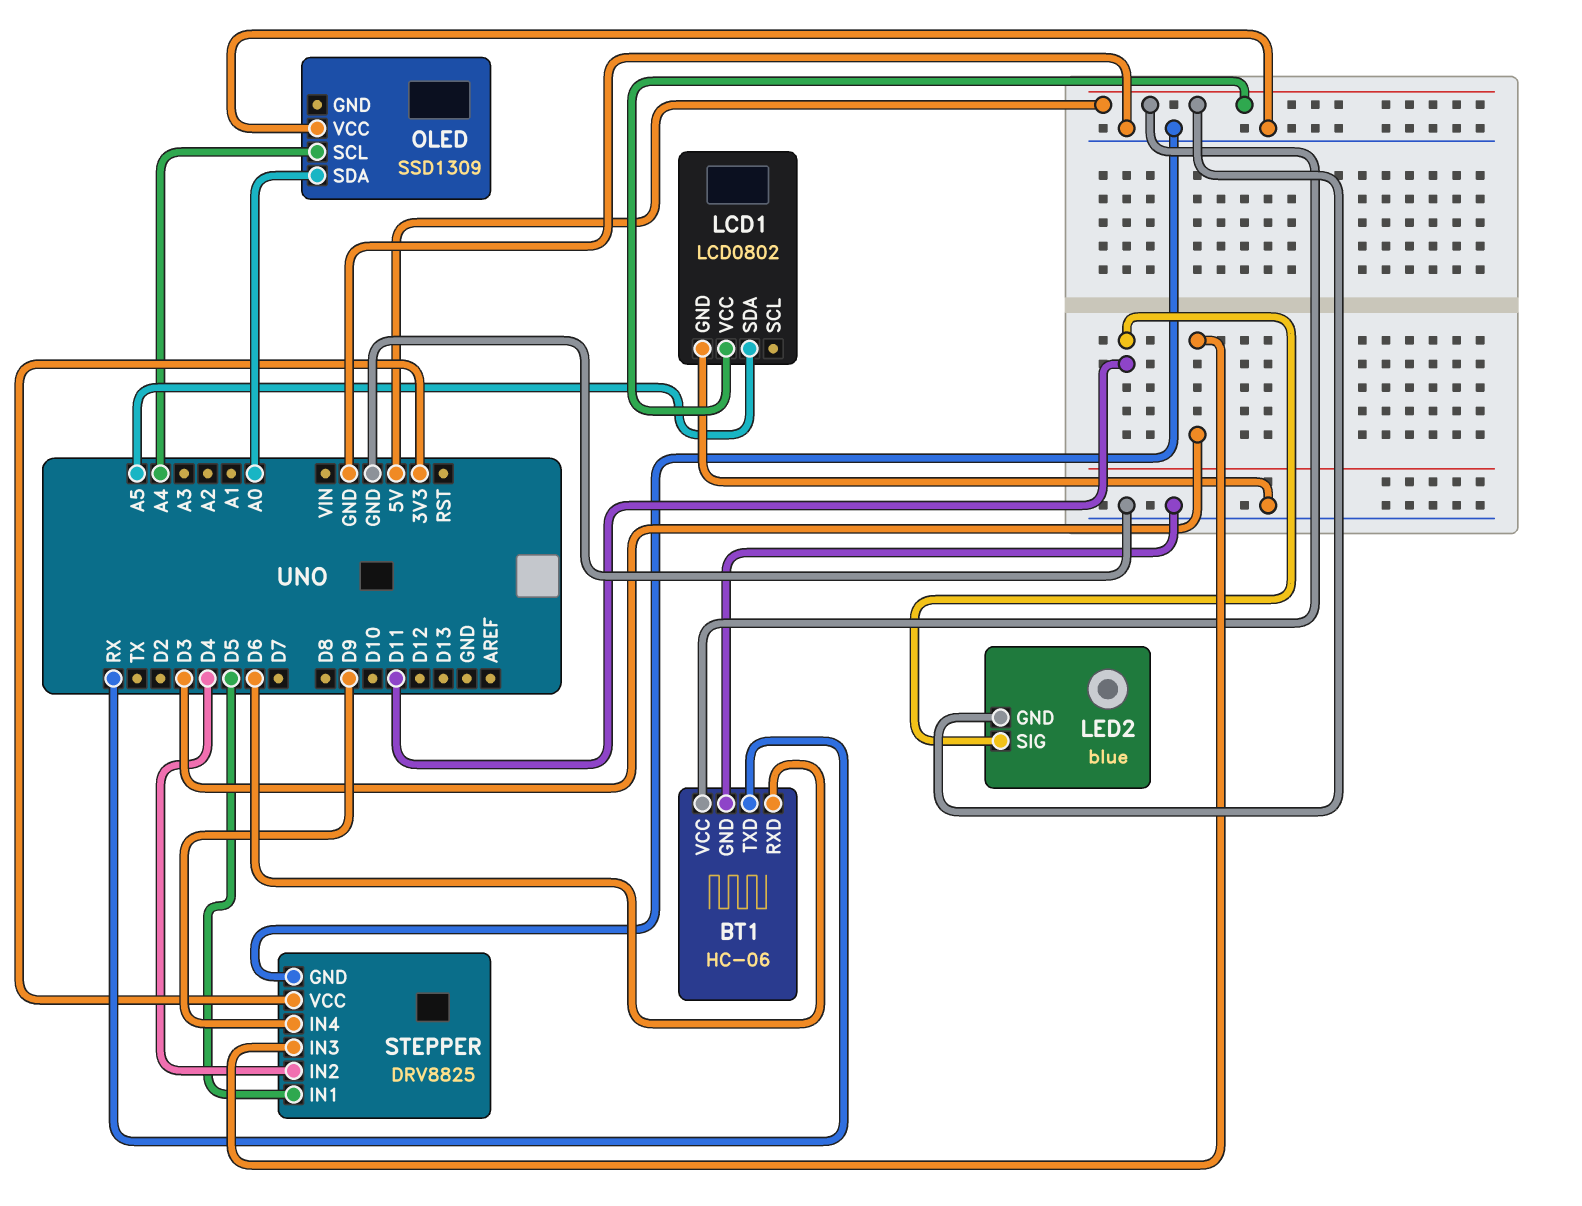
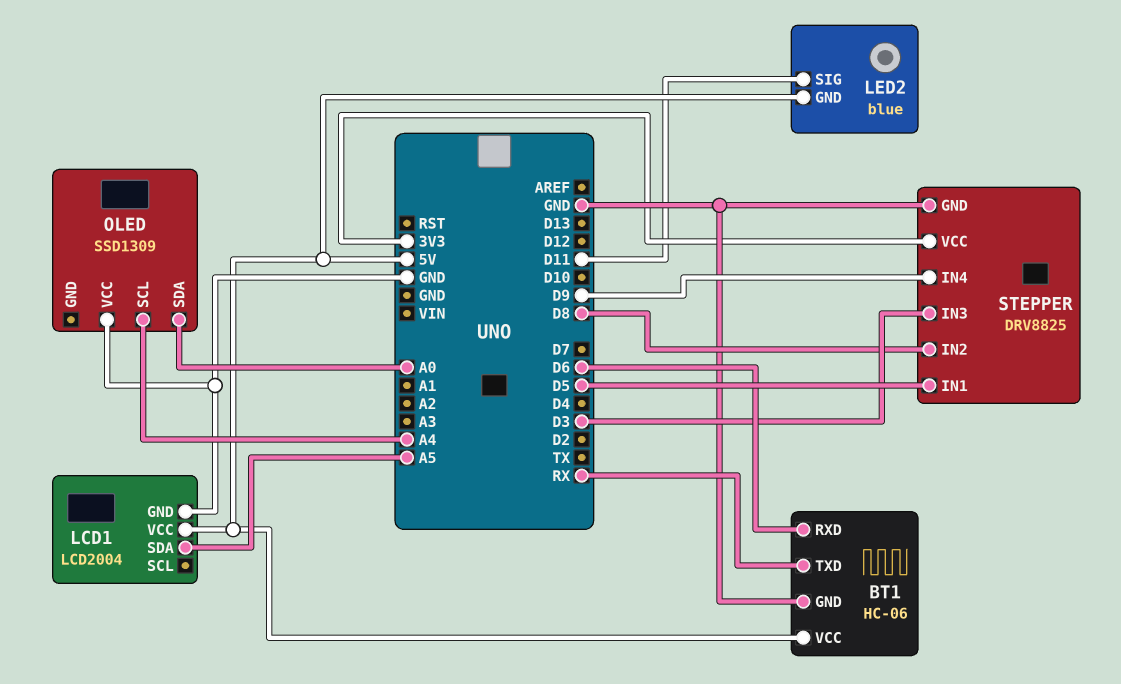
LCD1: LCD0802 -> LCD2004
STEPPER pin IN2: D4 -> D8

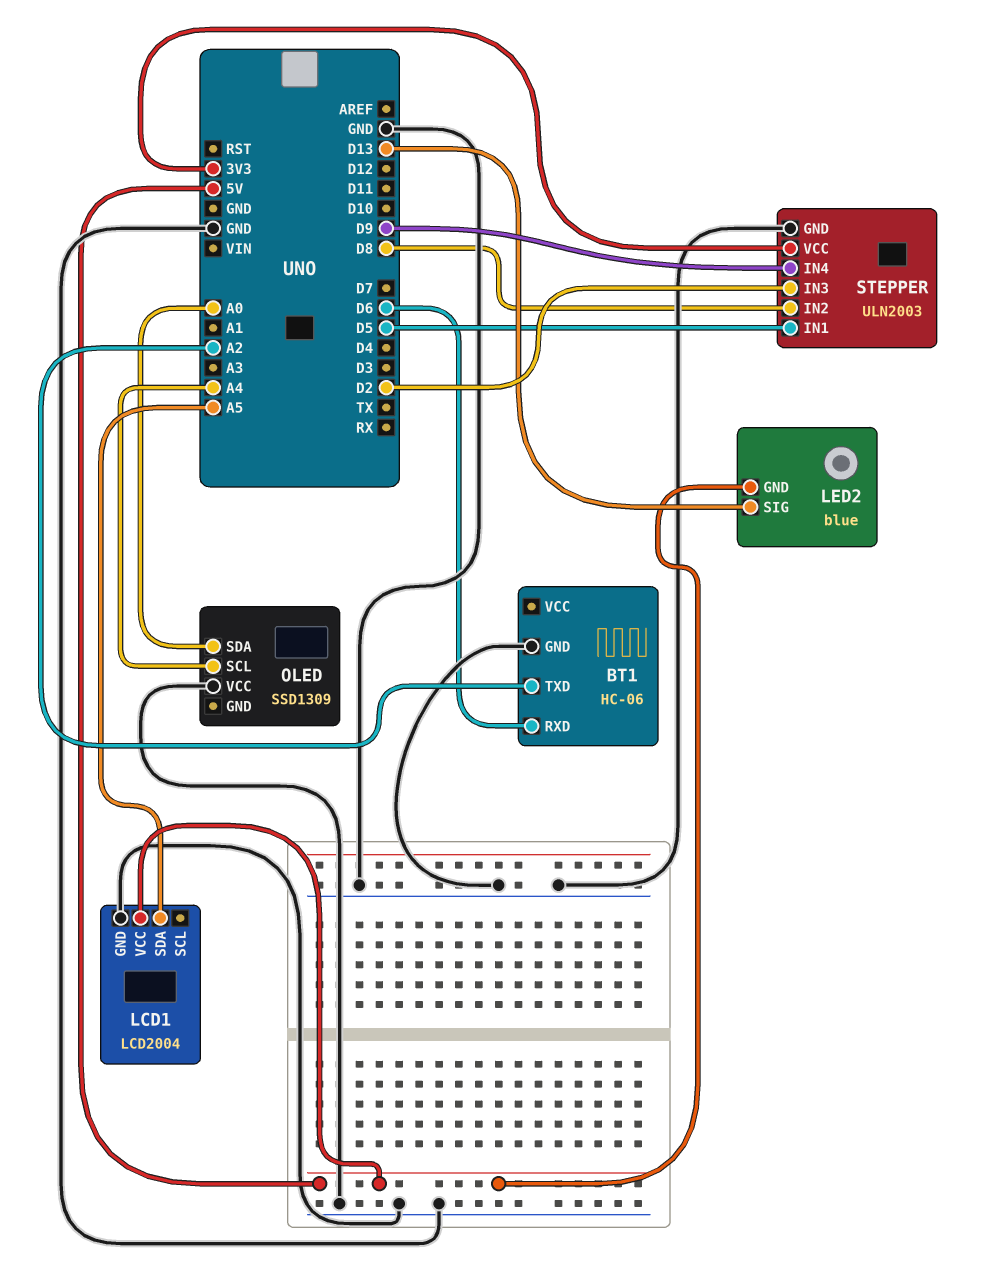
BT1 pin TXD: RX -> A2
BT1 pin VCC: 5V -> none
LED2 pin SIG: D11 -> D13
STEPPER: DRV8825 -> ULN2003
STEPPER pin IN3: D3 -> D2

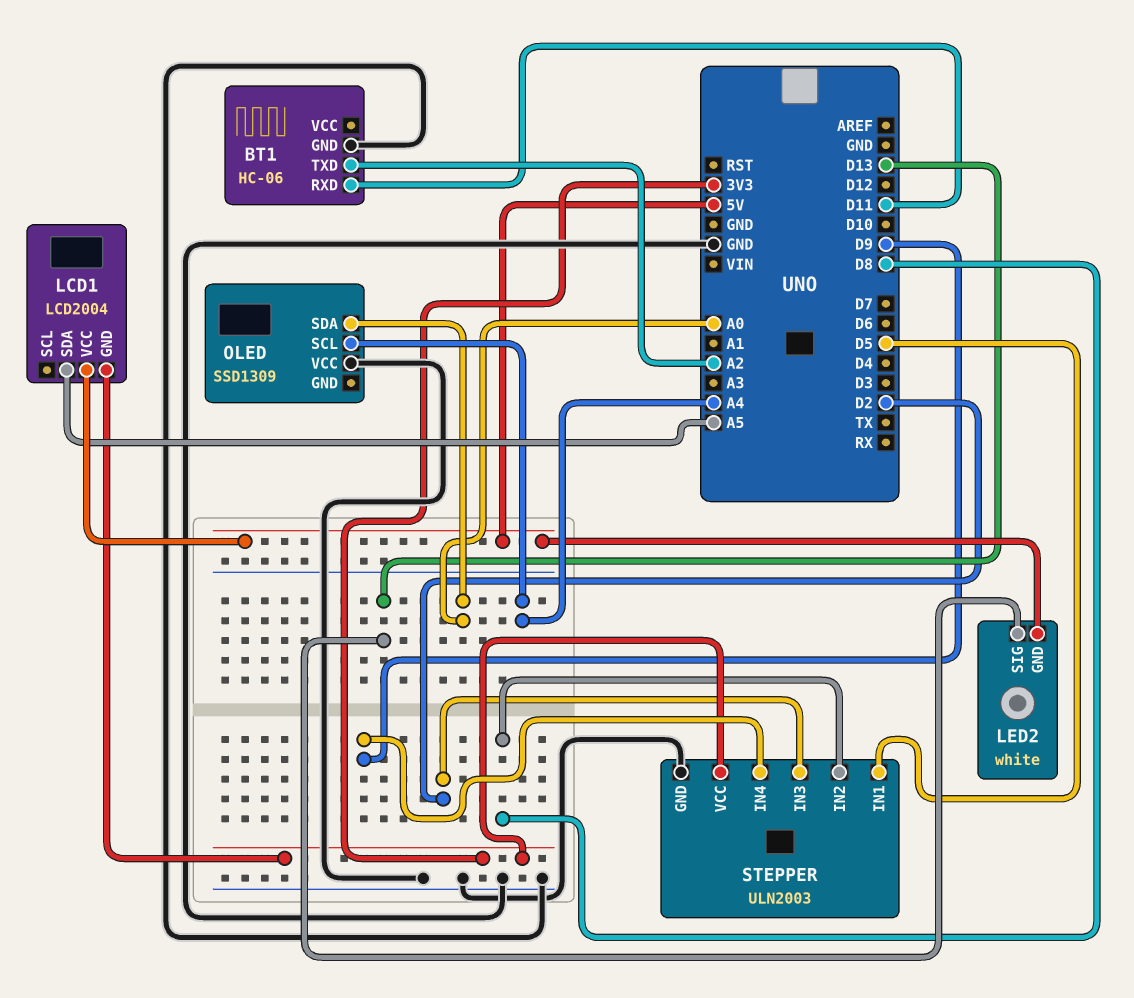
BT1 pin RXD: D6 -> D11
LCD1 pin GND: GND -> 3V3
LED2: blue -> white

